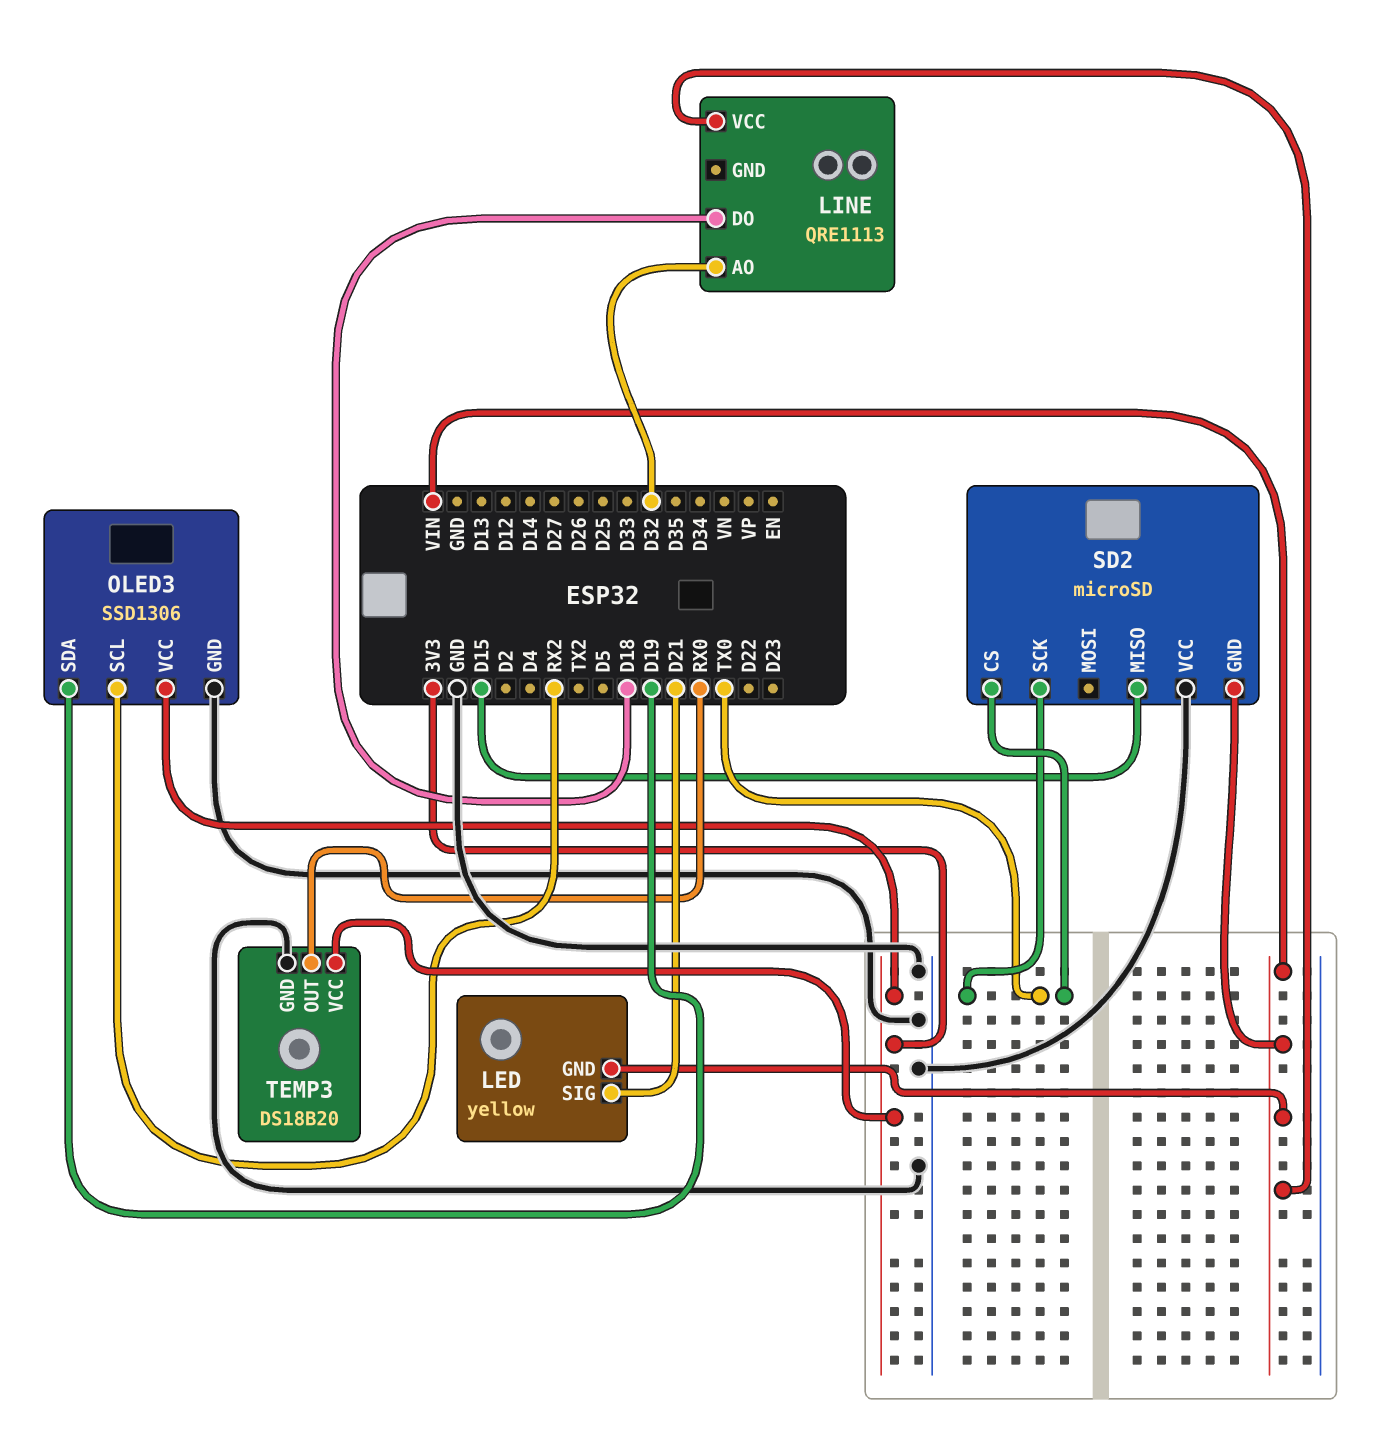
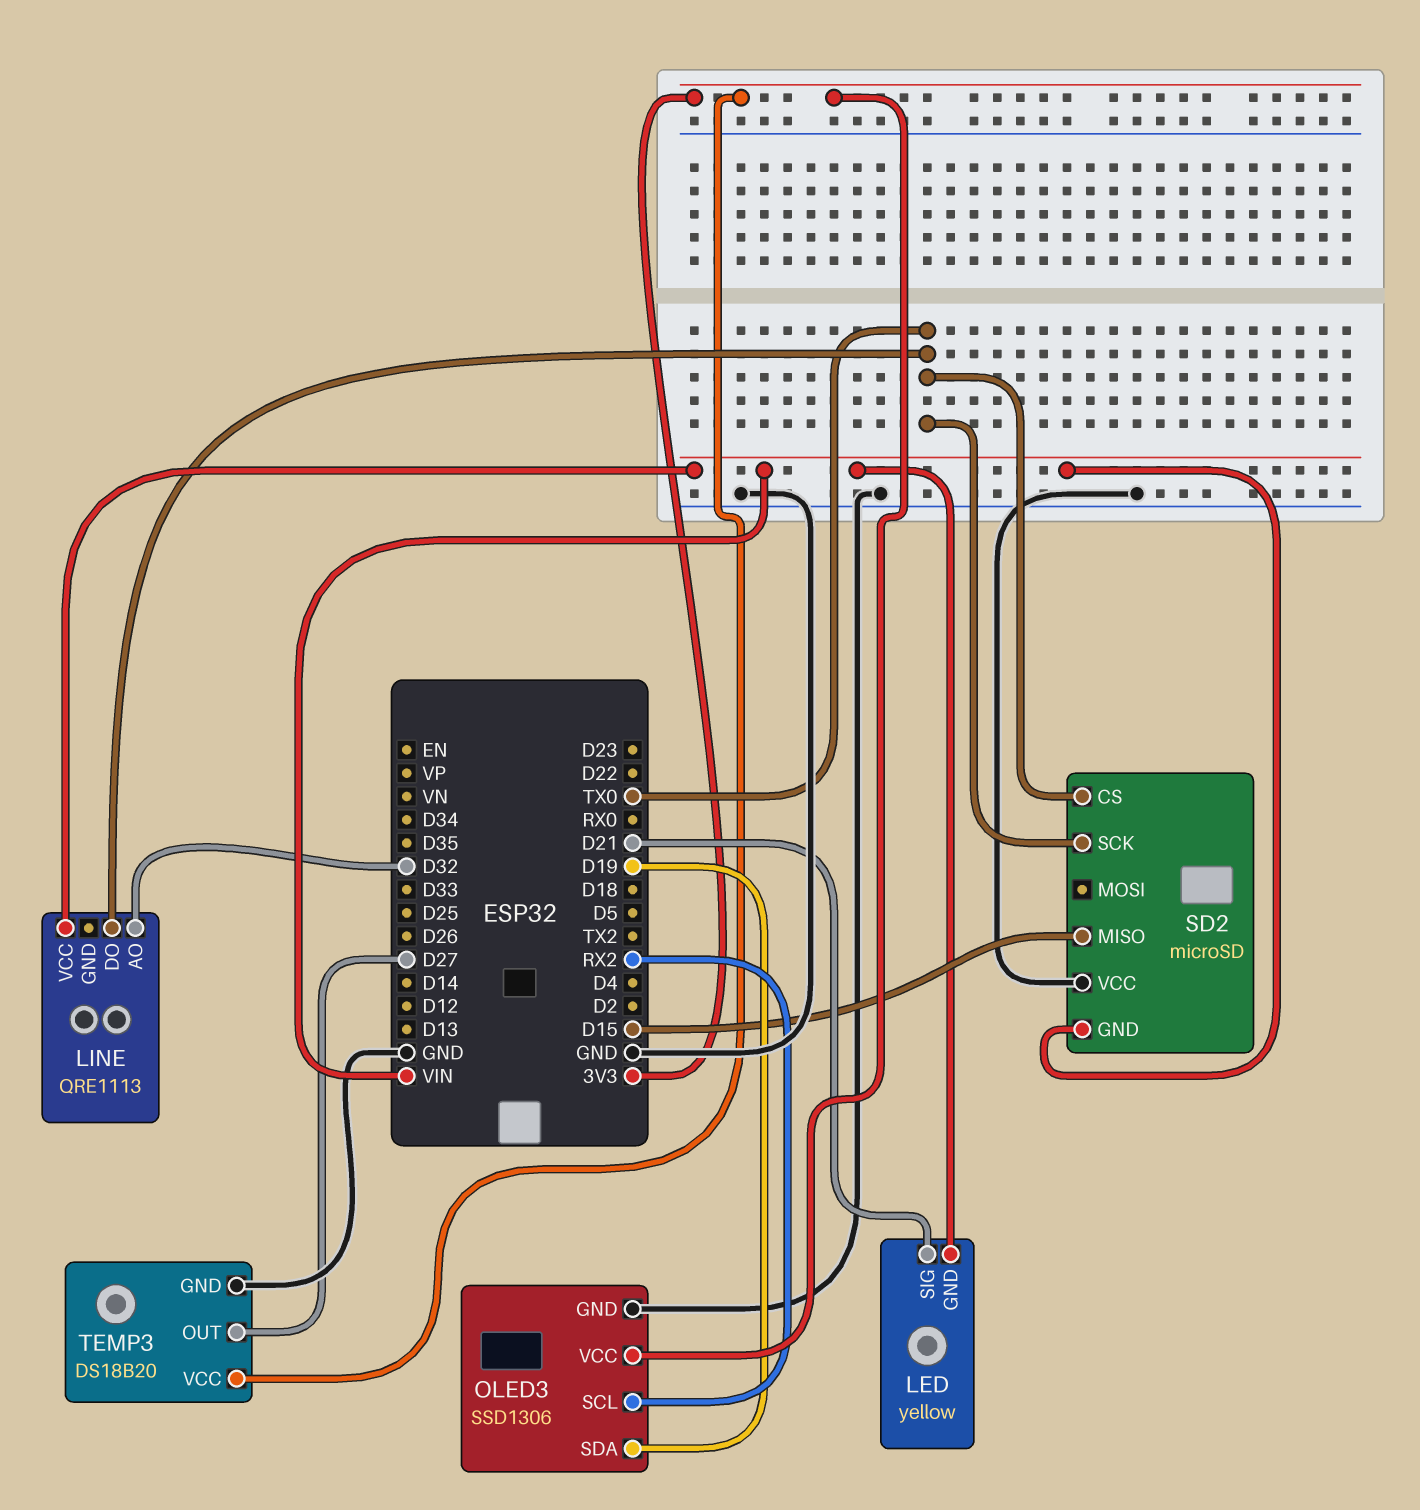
LINE pin DO: D18 -> TX0
TEMP3 pin OUT: RX0 -> D27

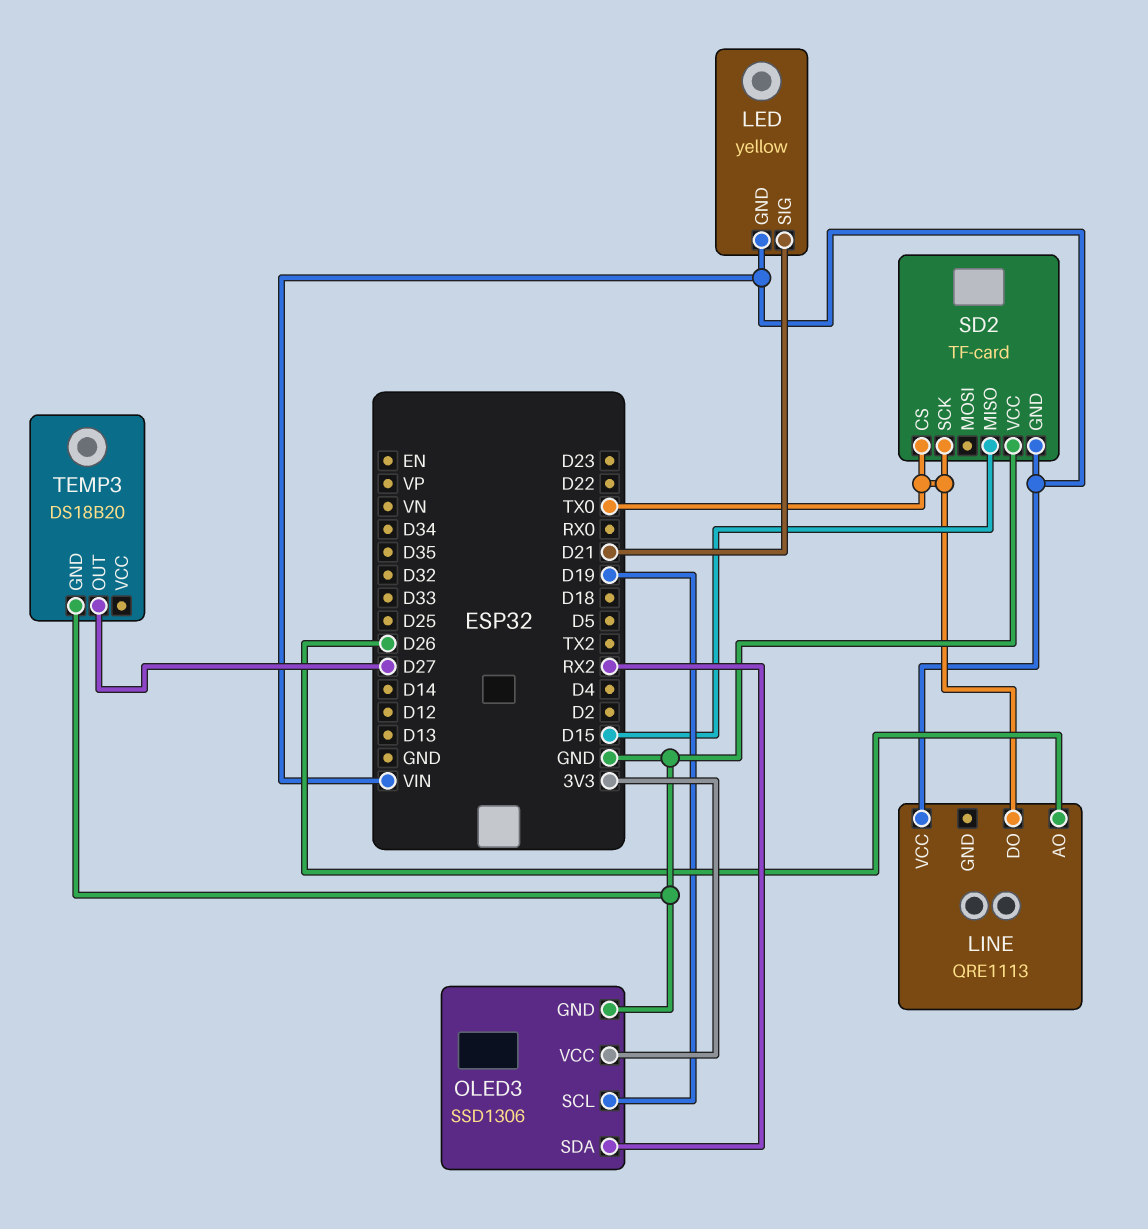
LINE pin AO: D32 -> D26
OLED3 pin SCL: RX2 -> D19
OLED3 pin SDA: D19 -> RX2
SD2: microSD -> TF-card
TEMP3 pin VCC: 3V3 -> none

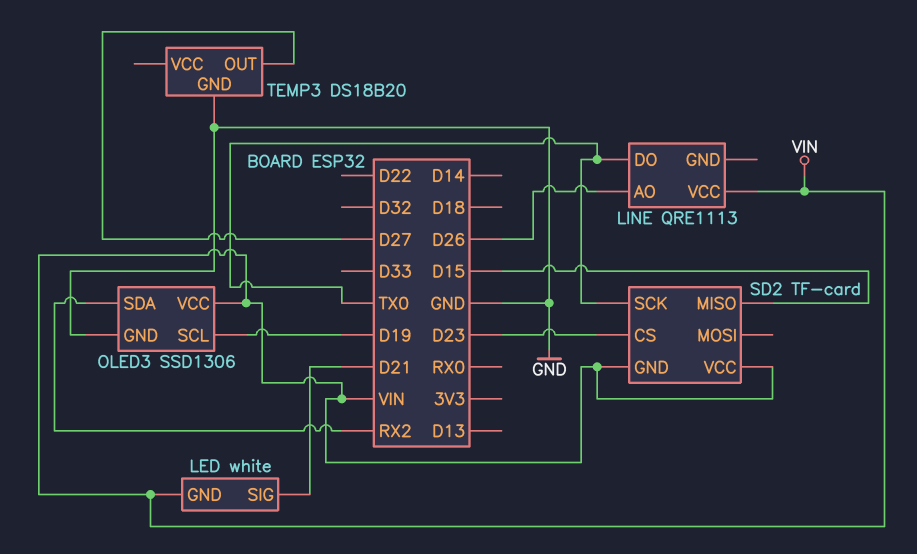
LED: yellow -> white
OLED3 pin VCC: 3V3 -> VIN
SD2 pin CS: TX0 -> D23
SD2 pin VCC: GND -> VIN

